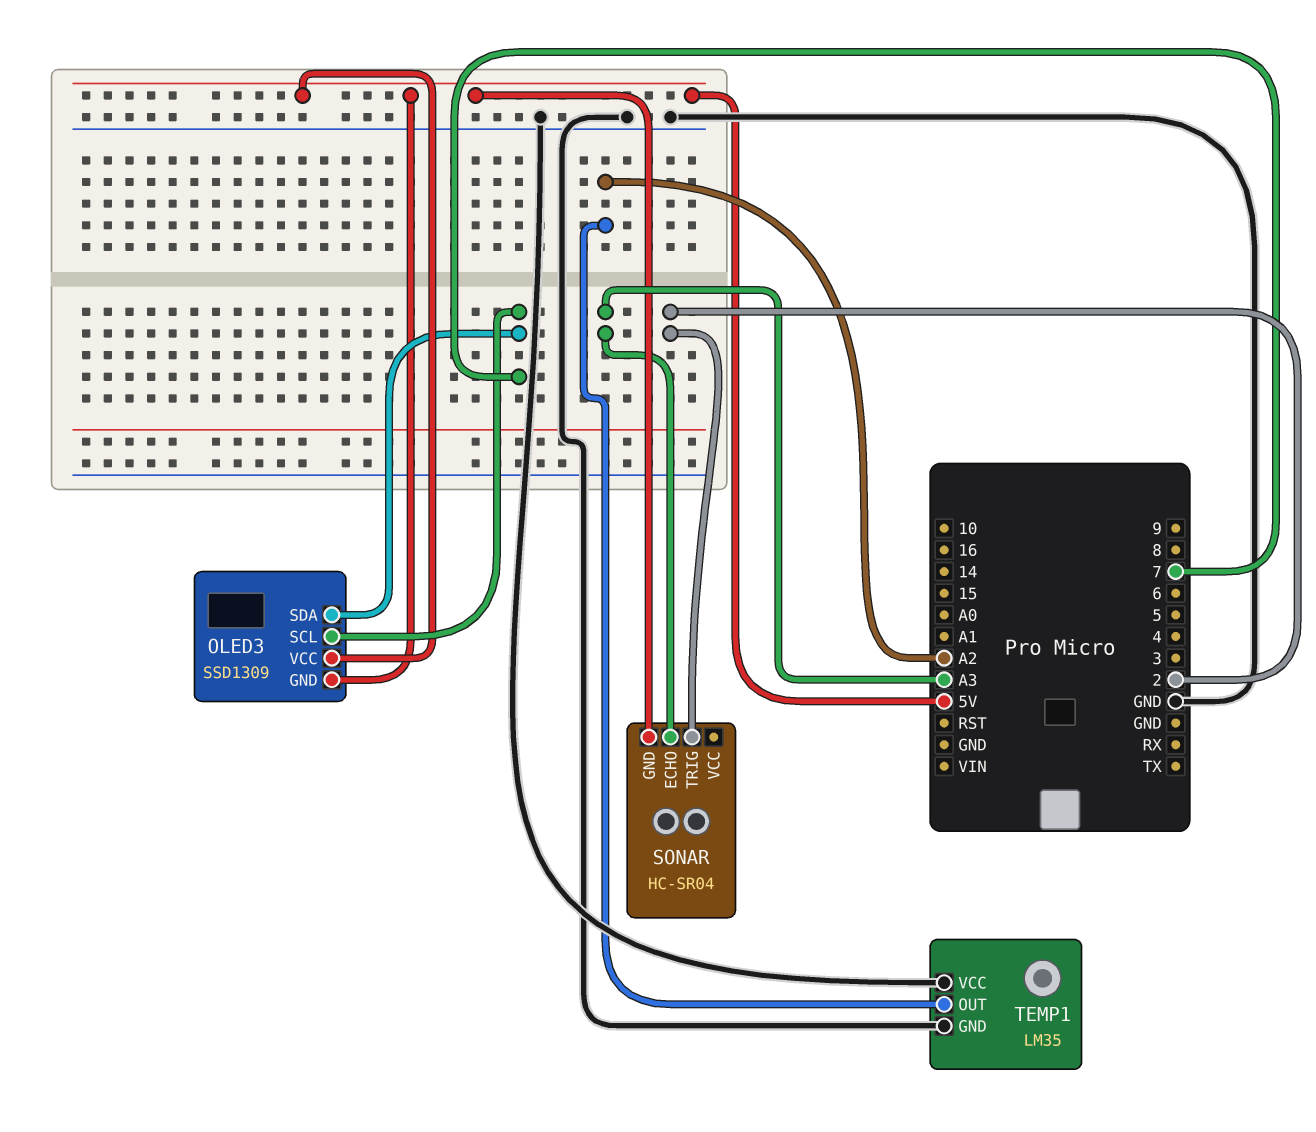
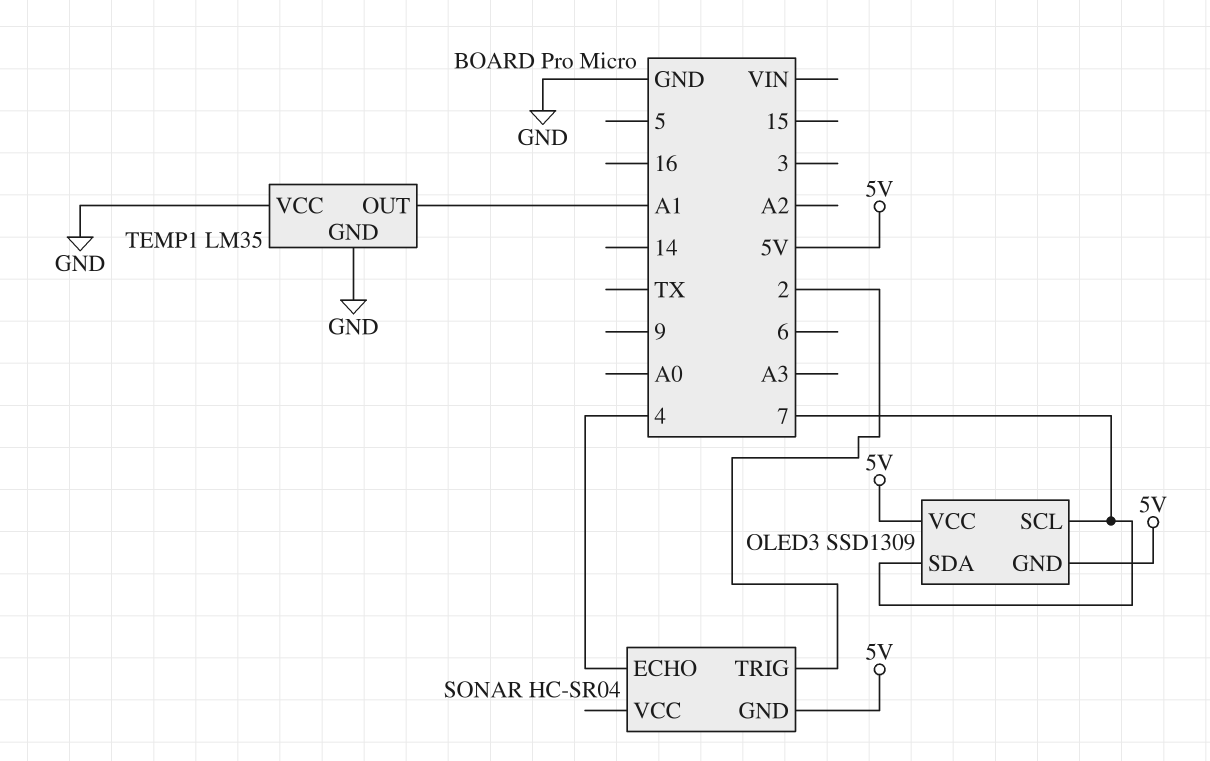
SONAR pin ECHO: A3 -> 4
TEMP1 pin OUT: A2 -> A1

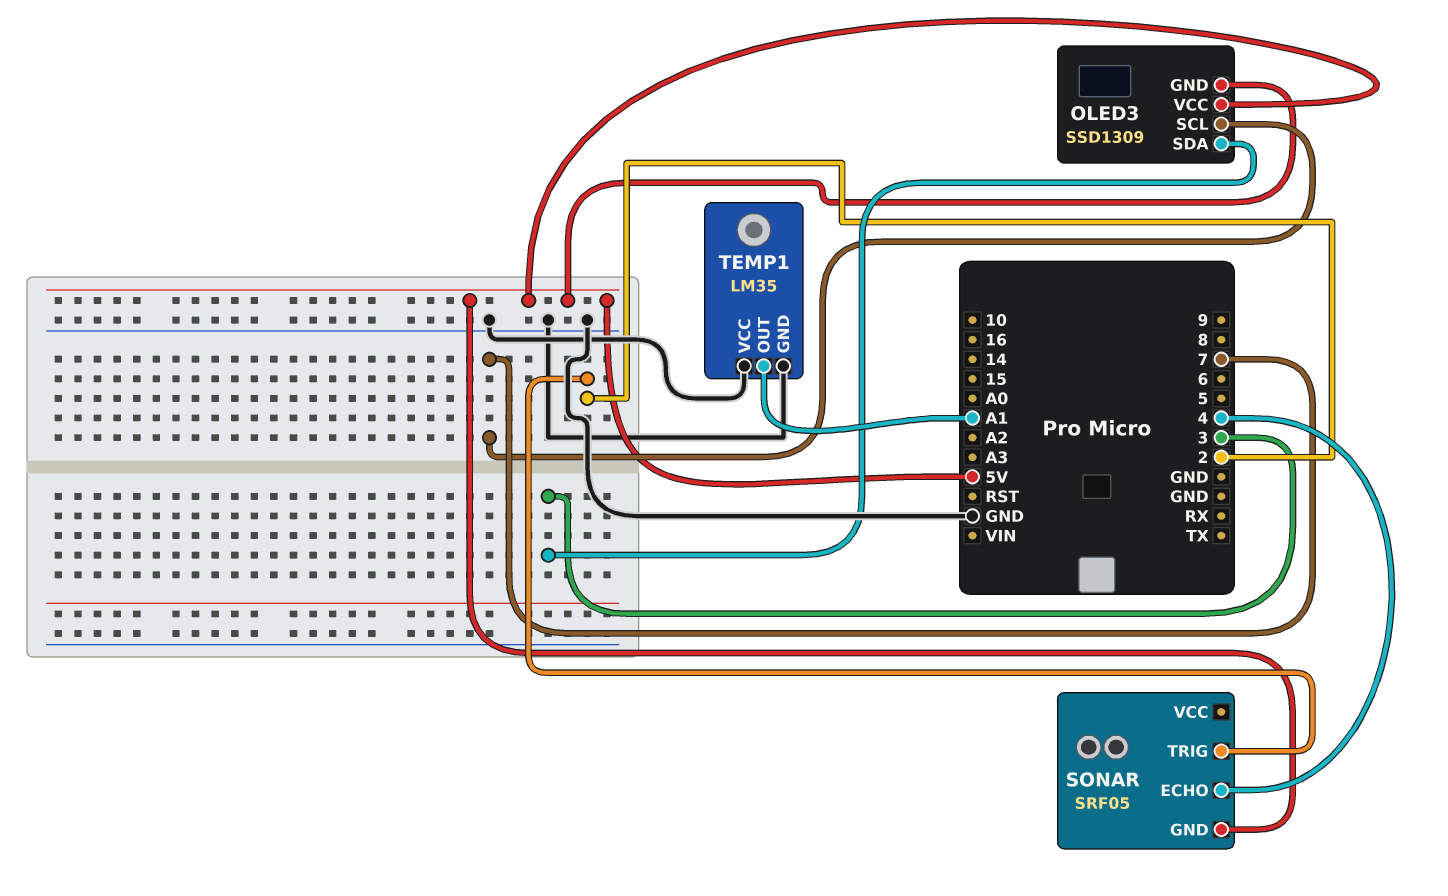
OLED3 pin SDA: 7 -> 3
SONAR: HC-SR04 -> SRF05

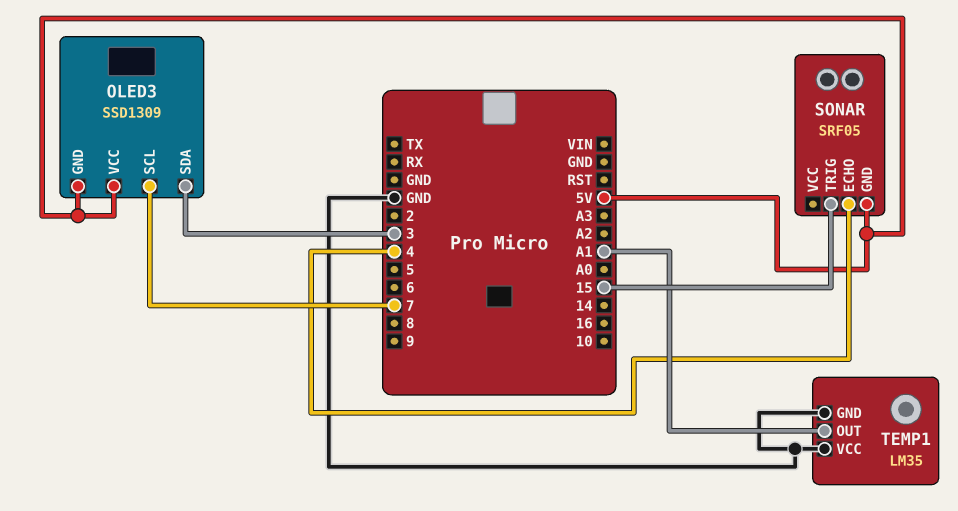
SONAR pin TRIG: 2 -> 15

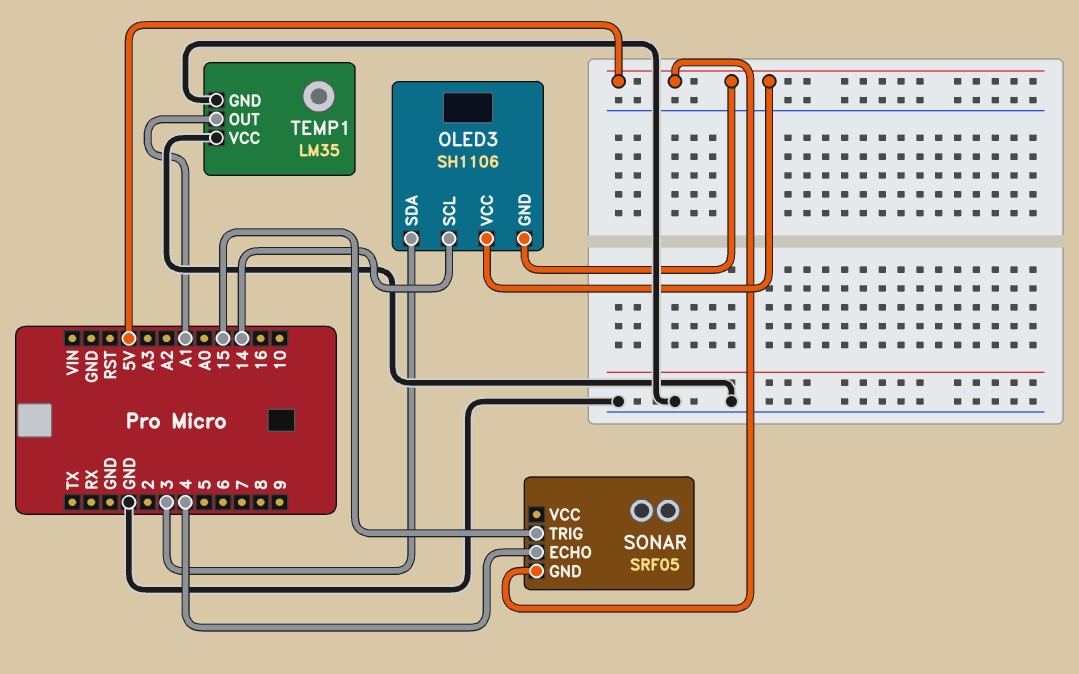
OLED3: SSD1309 -> SH1106
OLED3 pin SCL: 7 -> 14

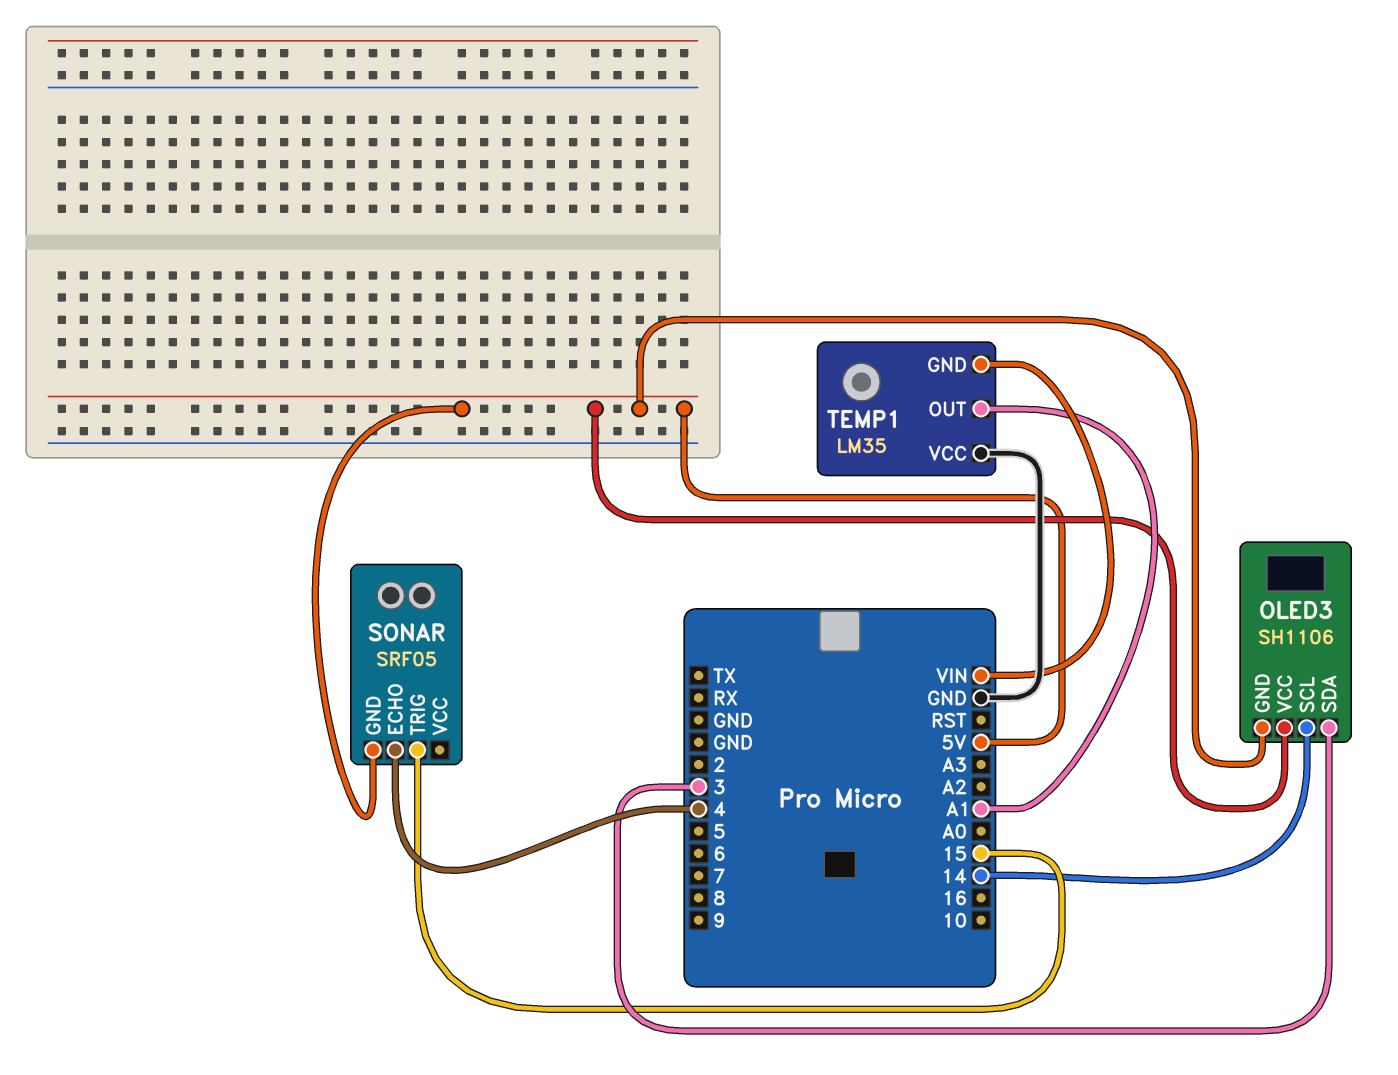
TEMP1 pin GND: GND -> VIN

